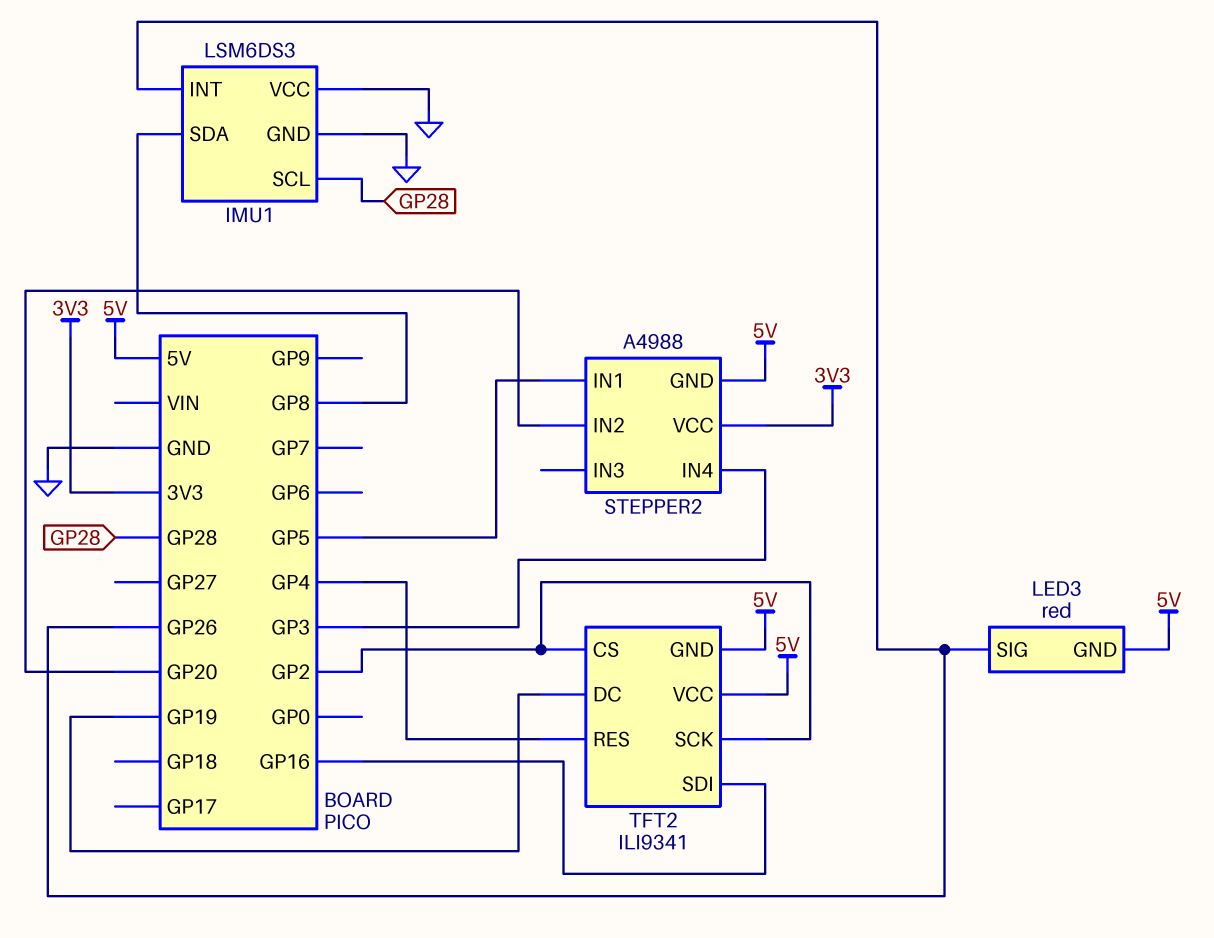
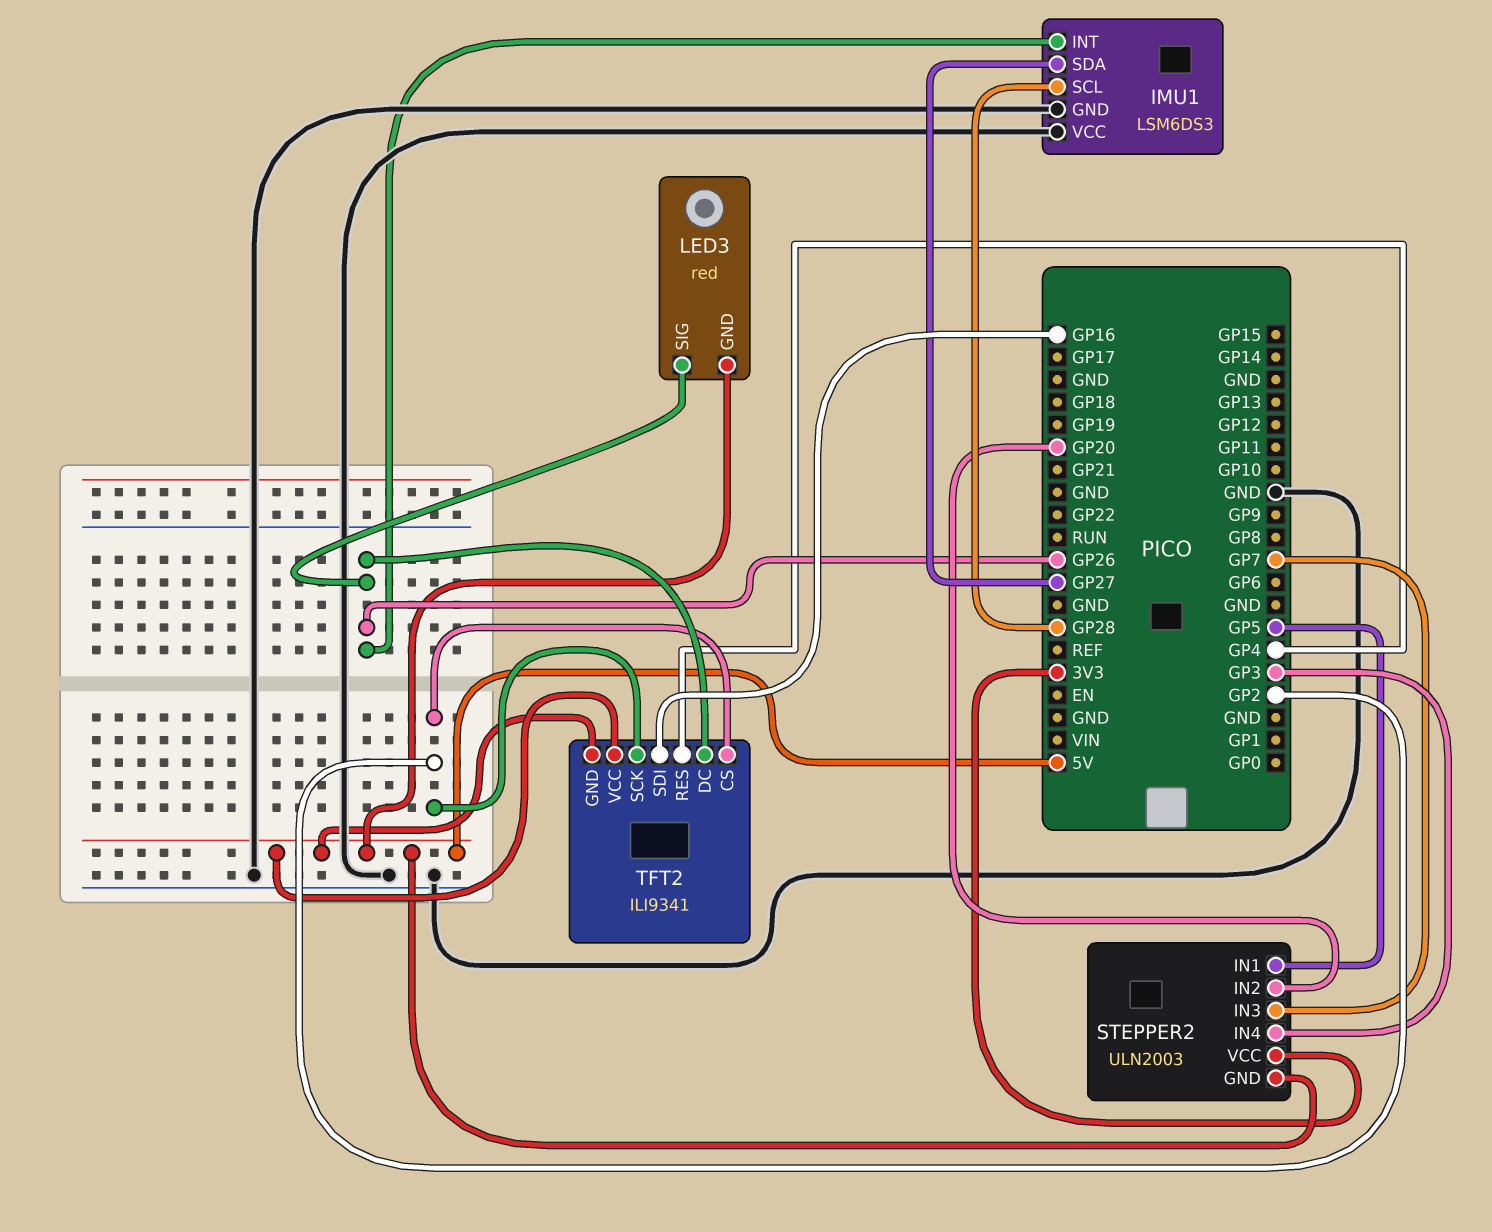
IMU1 pin SDA: GP8 -> GP27
STEPPER2: A4988 -> ULN2003
STEPPER2 pin IN3: none -> GP7
TFT2 pin DC: GP19 -> GP26

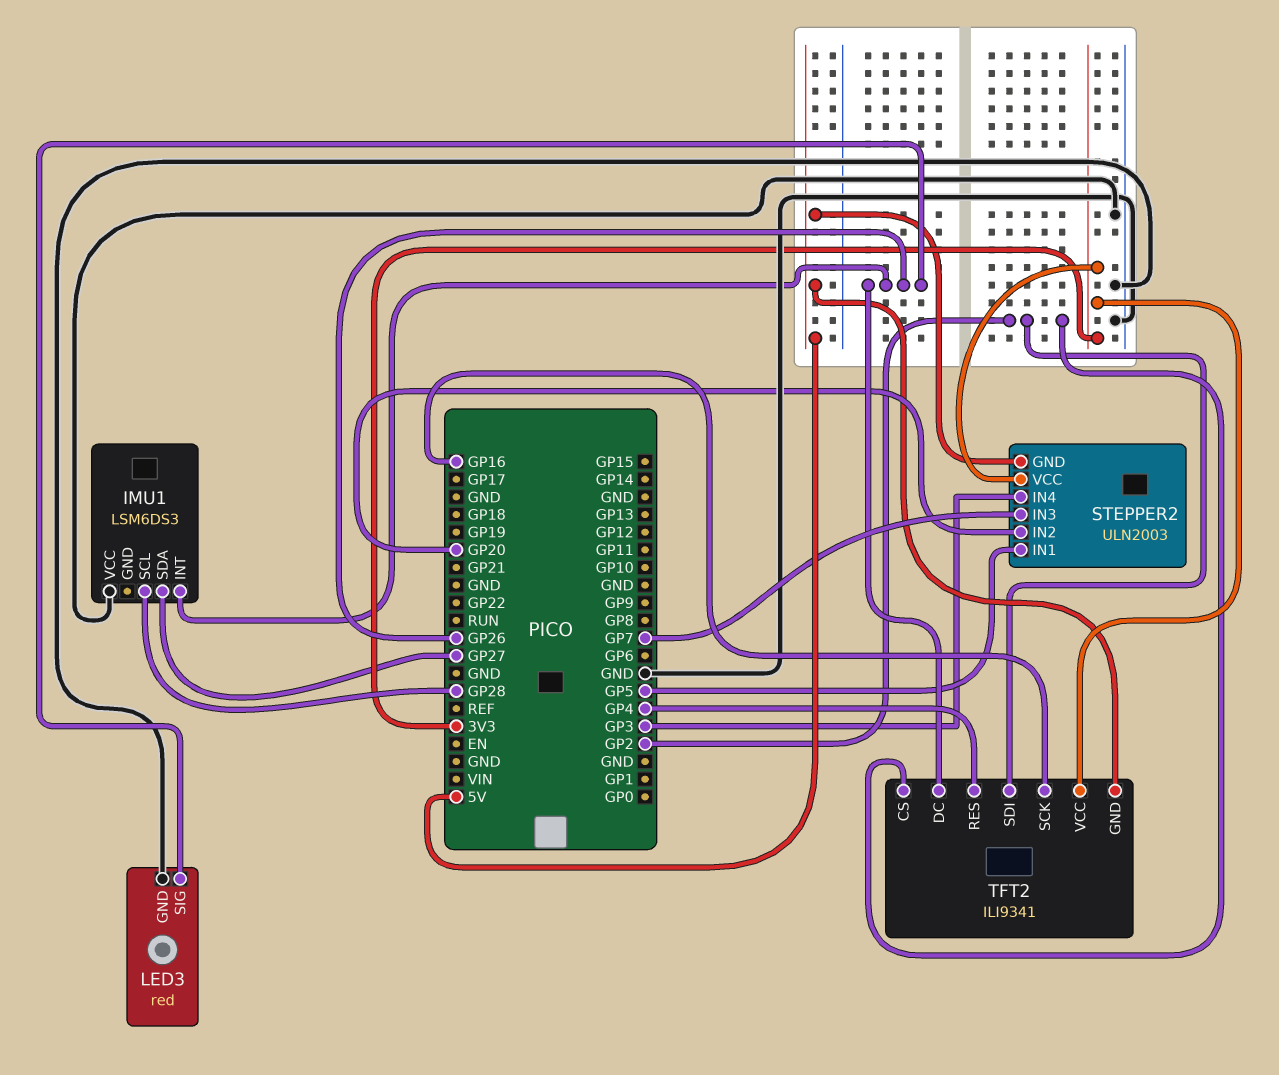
IMU1 pin GND: GND -> none
LED3 pin GND: 5V -> GND
TFT2 pin SCK: GP2 -> GP16
TFT2 pin SDI: GP16 -> GP2
TFT2 pin VCC: 5V -> 3V3

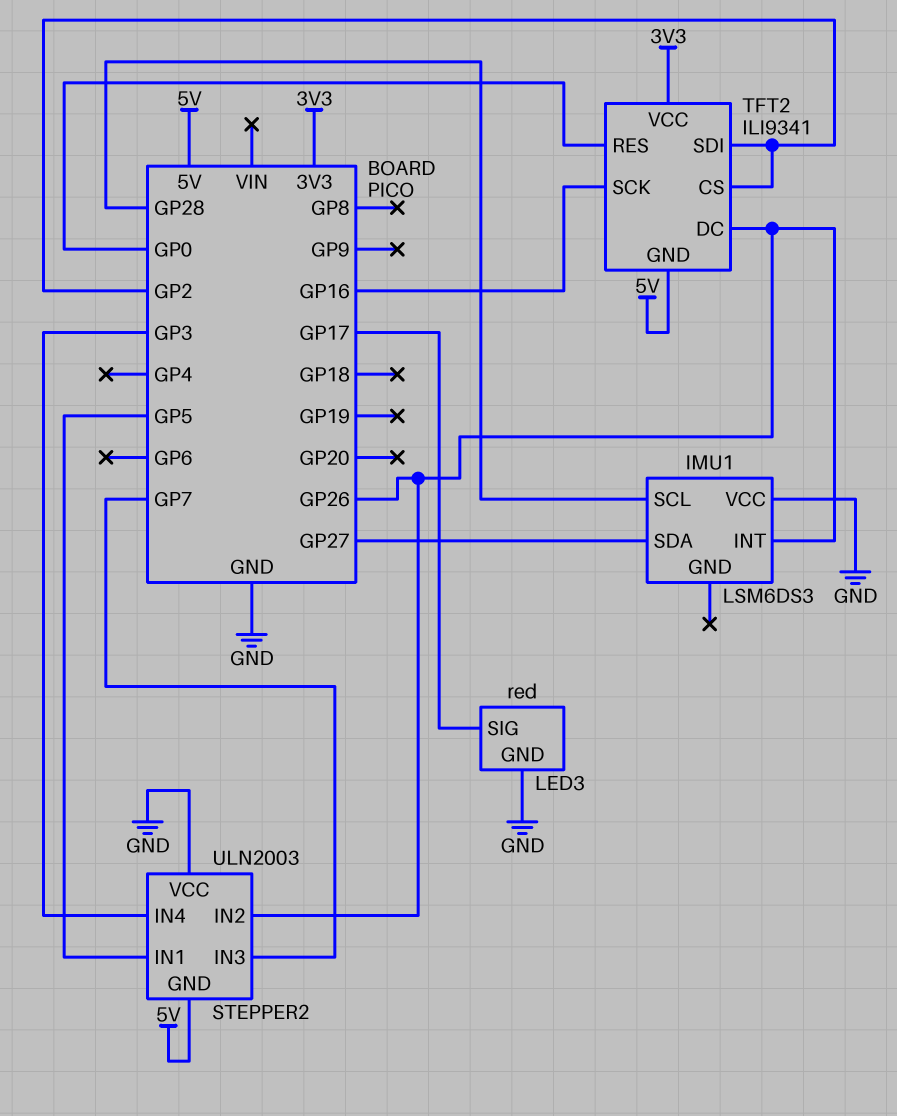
LED3 pin SIG: GP26 -> GP17
STEPPER2 pin IN2: GP20 -> GP26
STEPPER2 pin VCC: 3V3 -> GND
TFT2 pin RES: GP4 -> GP0

